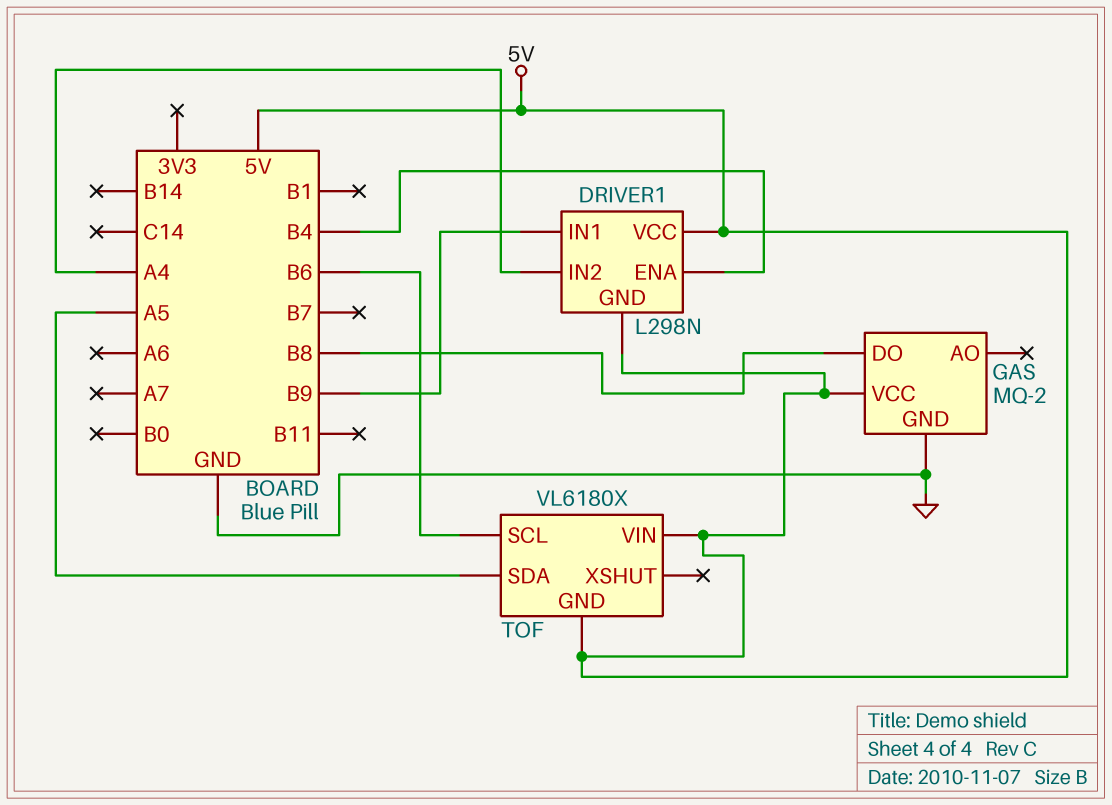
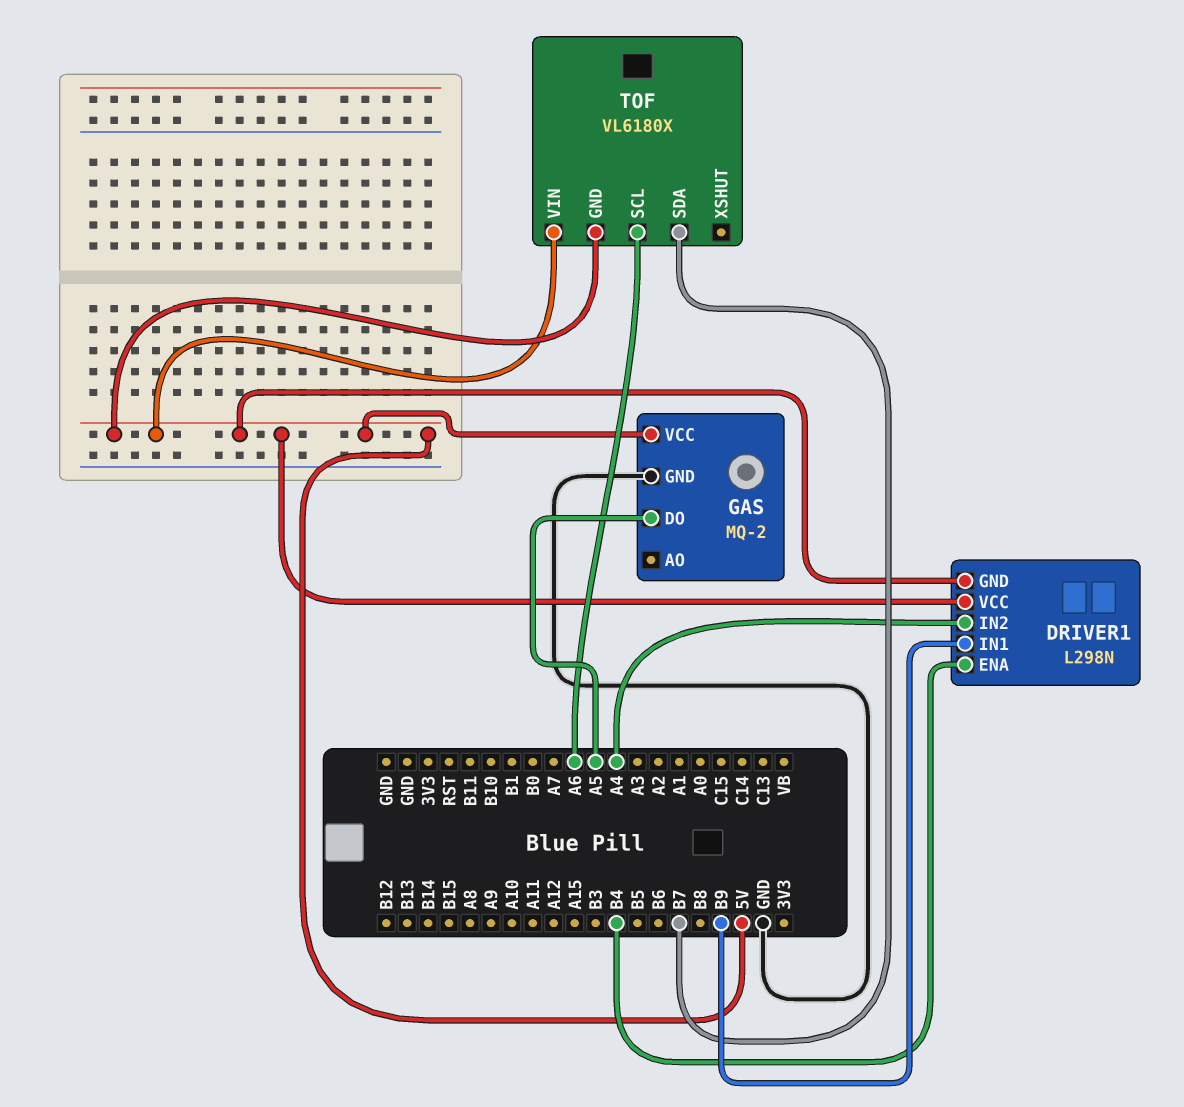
GAS pin DO: B8 -> A5
TOF pin SCL: B6 -> A6
TOF pin SDA: A5 -> B7

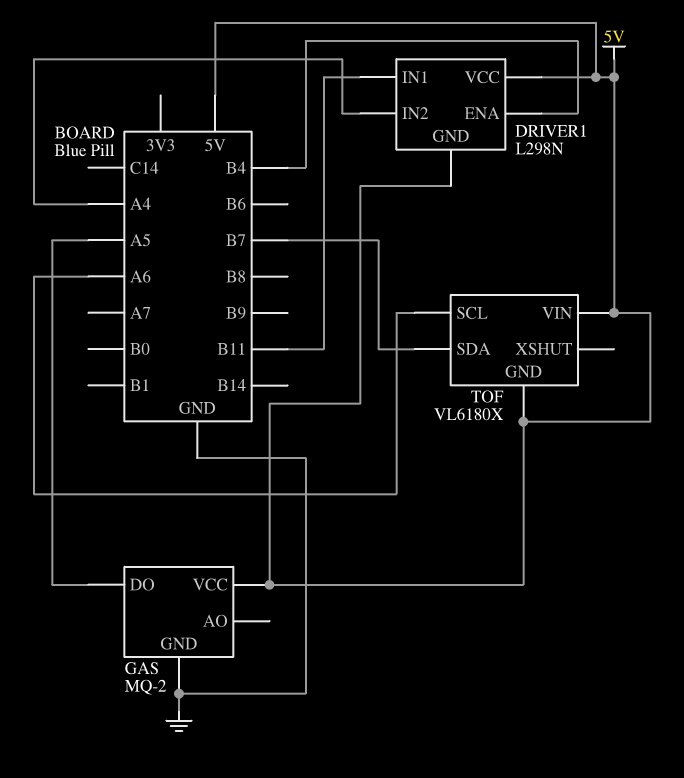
DRIVER1 pin IN1: B9 -> B11

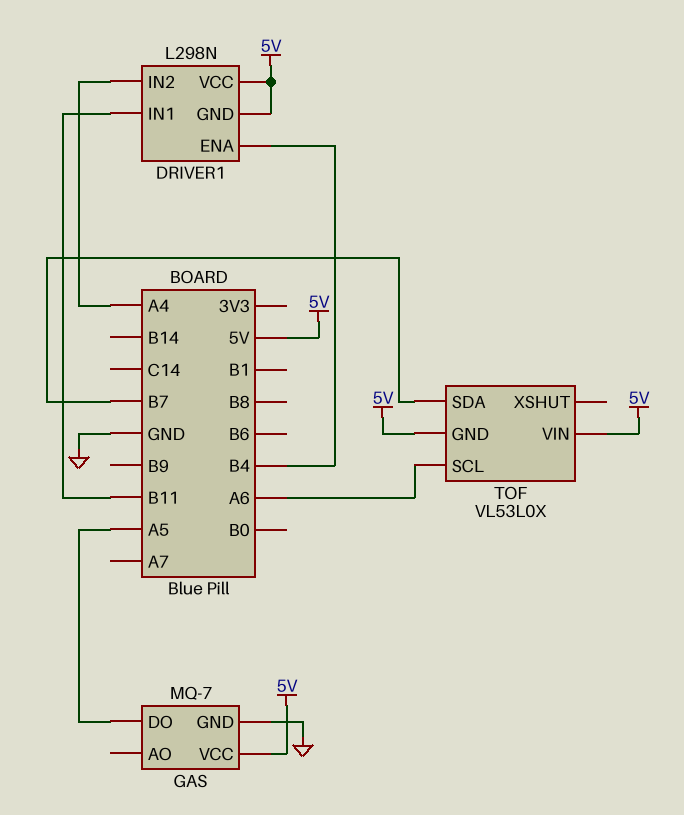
GAS: MQ-2 -> MQ-7
TOF: VL6180X -> VL53L0X

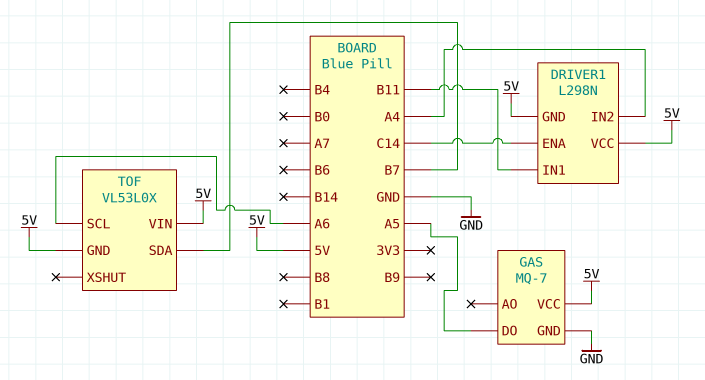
DRIVER1 pin ENA: B4 -> C14

